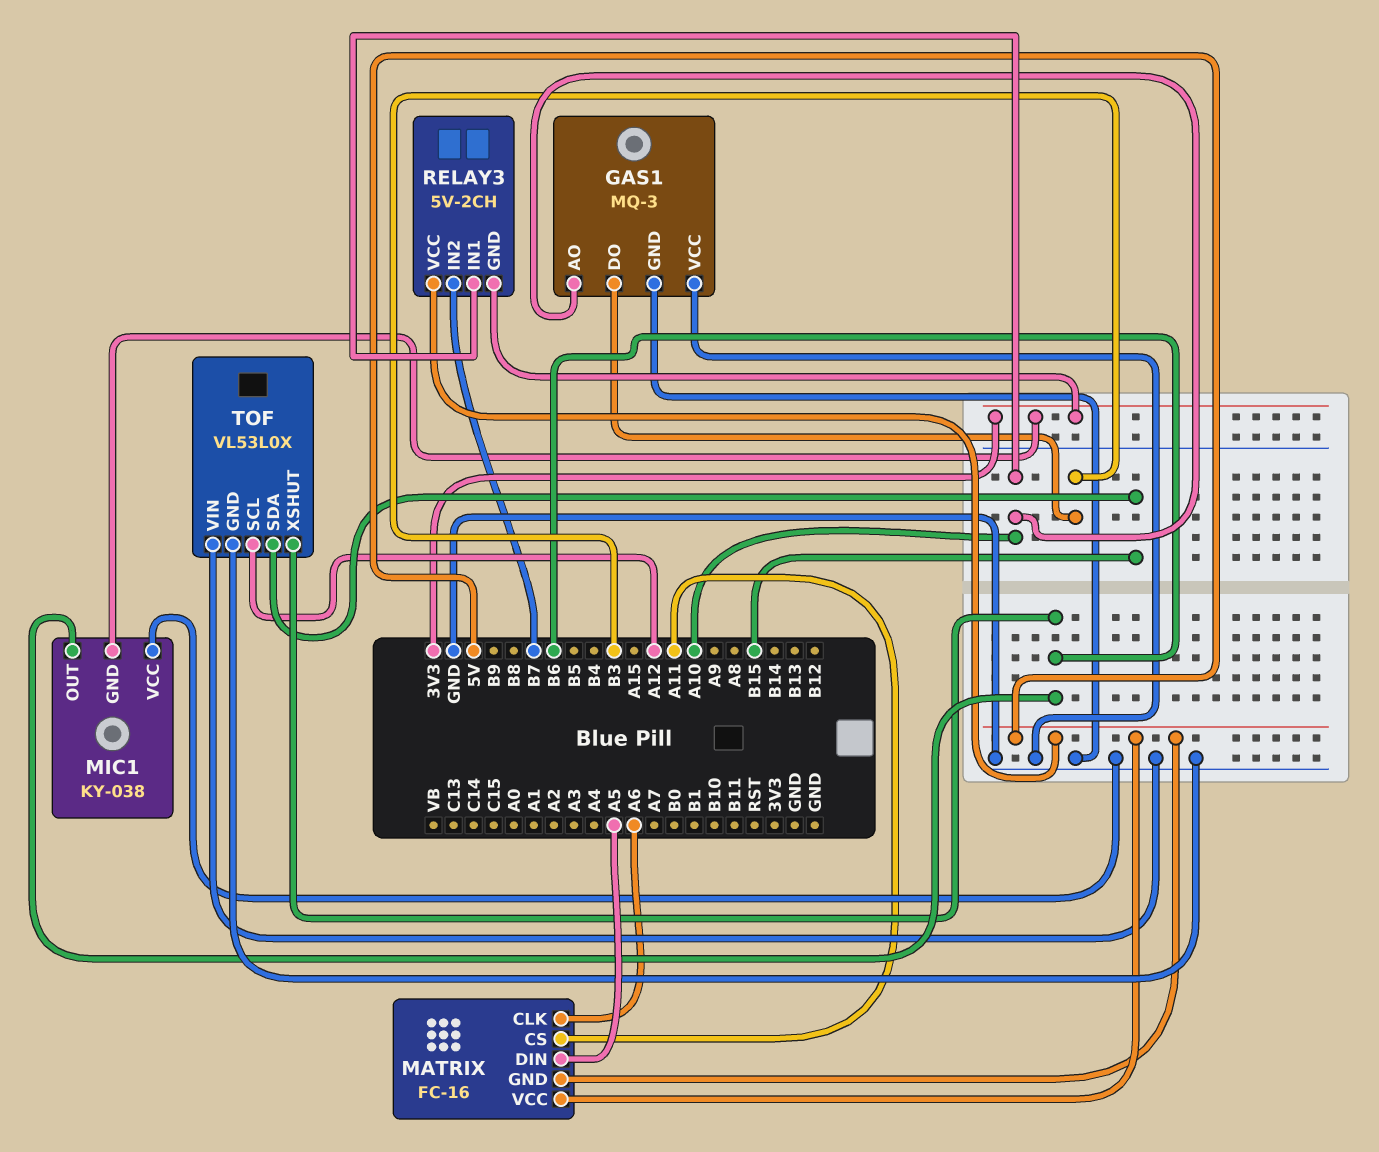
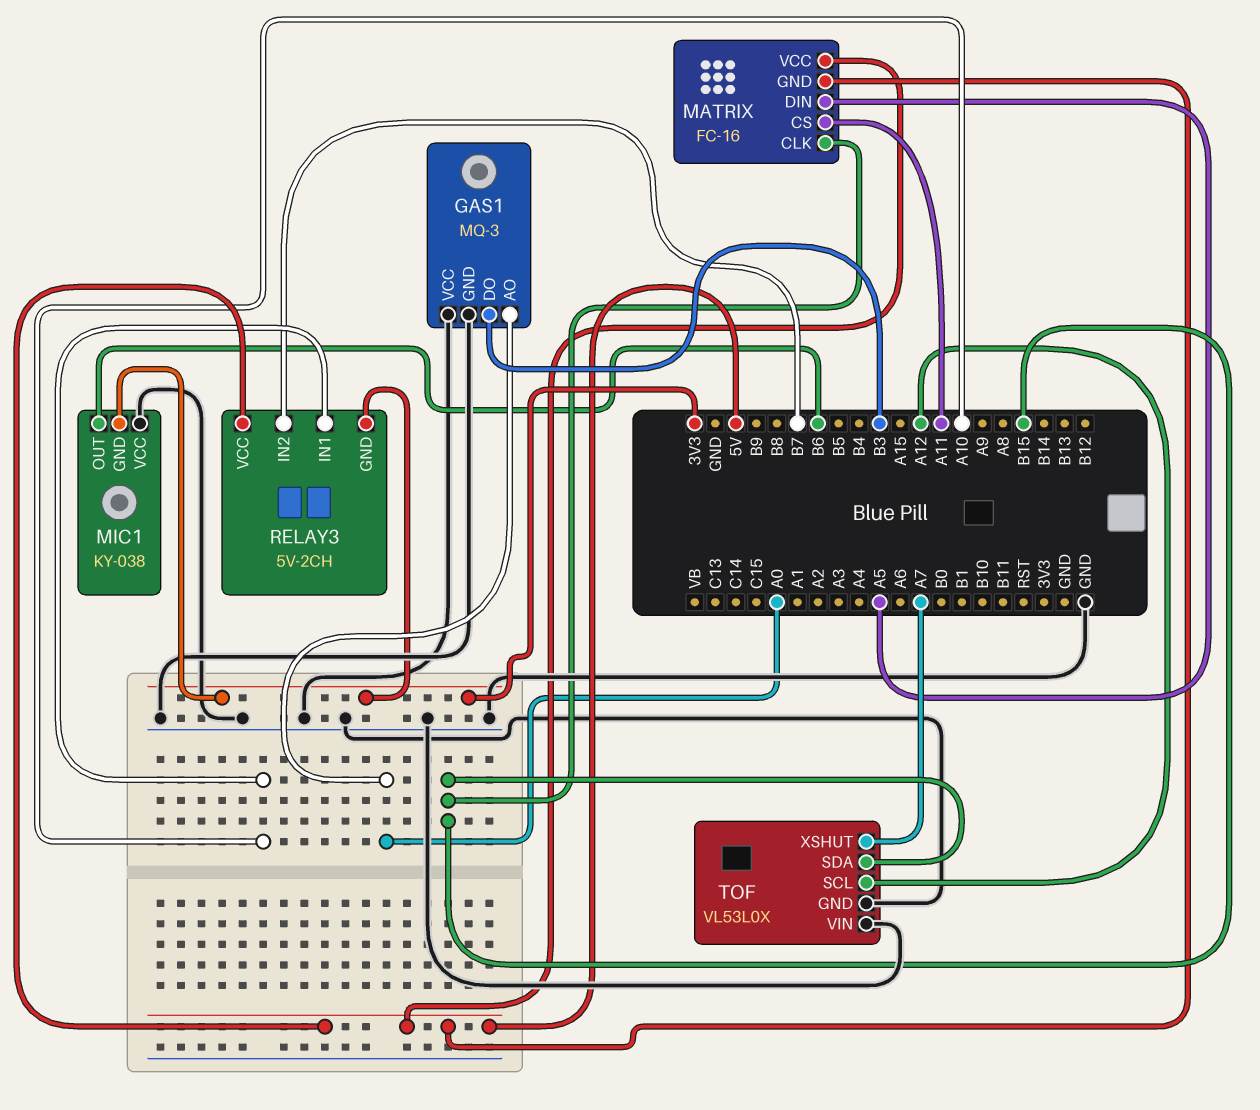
GAS1 pin AO: A10 -> A0
MATRIX pin CLK: A6 -> B15
TOF pin XSHUT: B6 -> A7

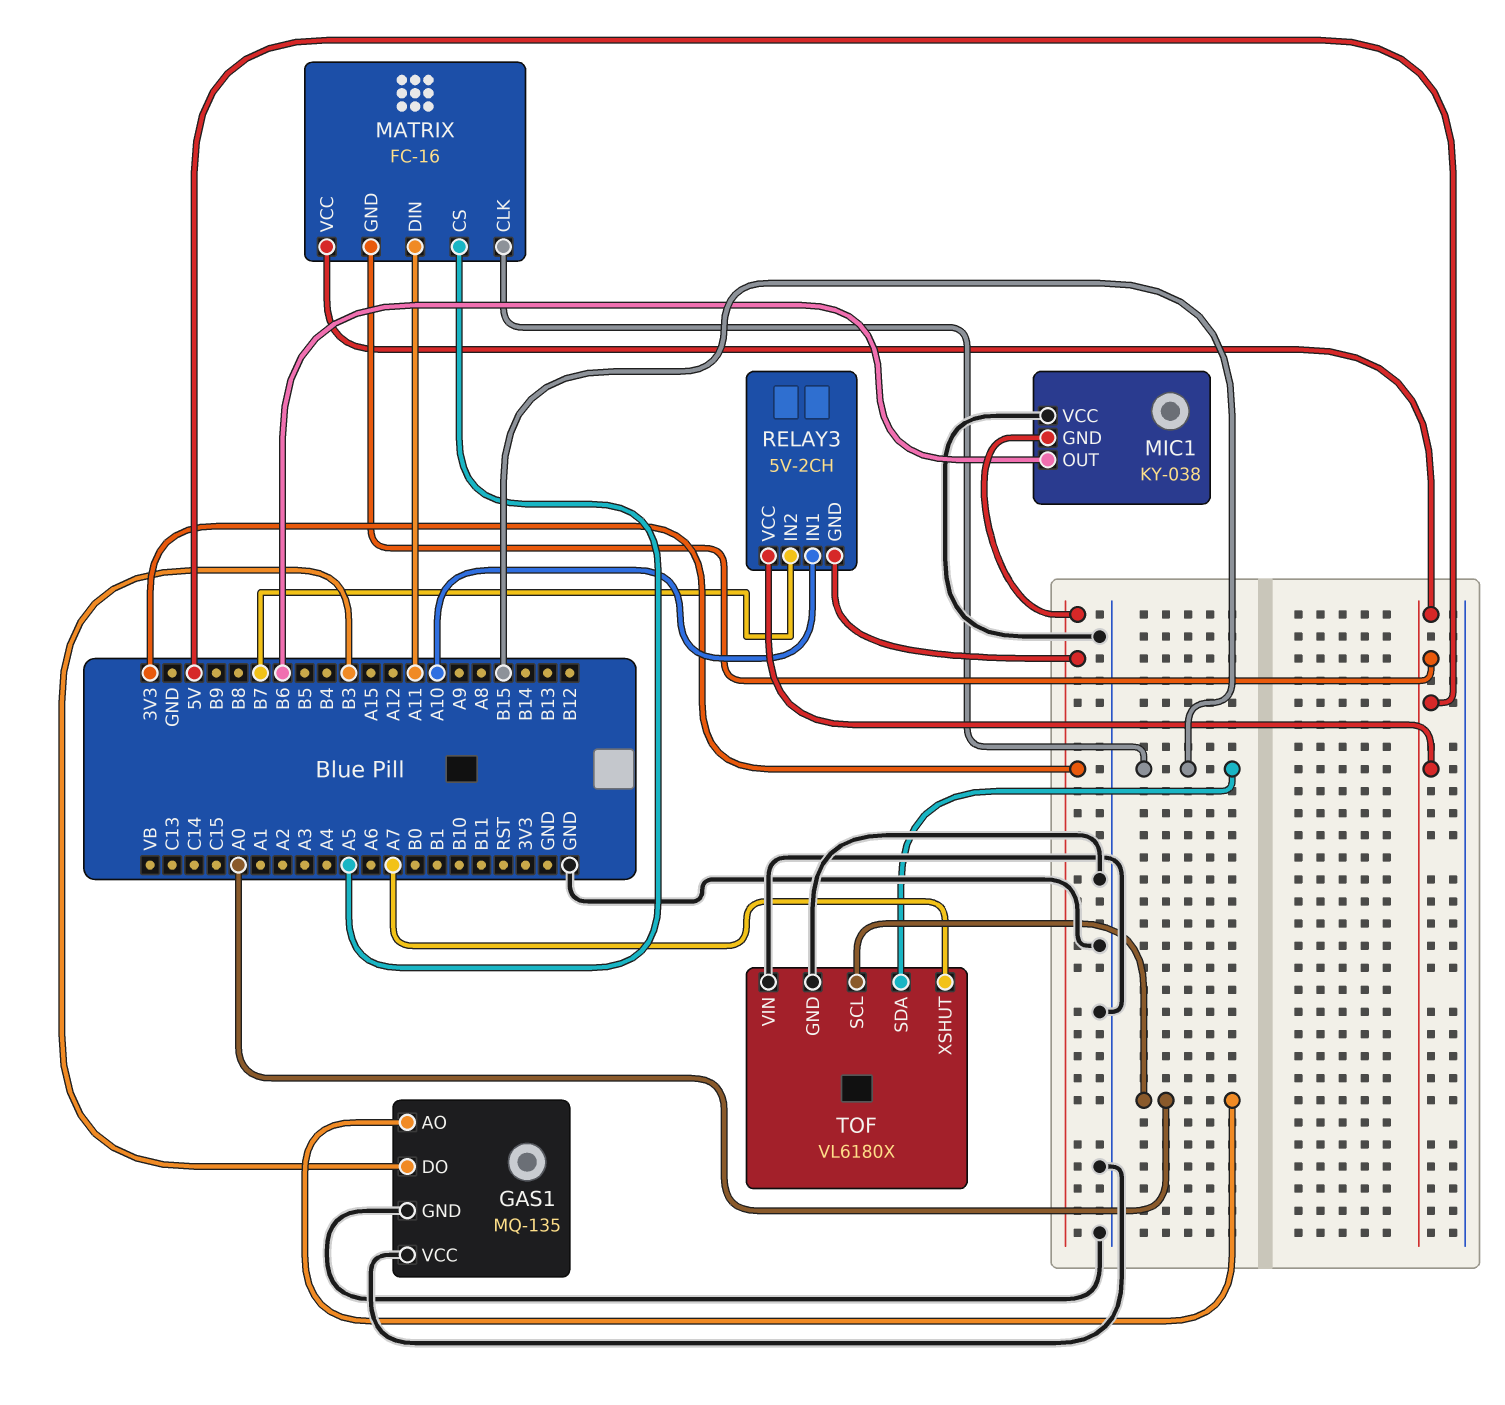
GAS1: MQ-3 -> MQ-135
MATRIX pin CS: A11 -> A5
MATRIX pin DIN: A5 -> A11
TOF: VL53L0X -> VL6180X
TOF pin SCL: A12 -> A0

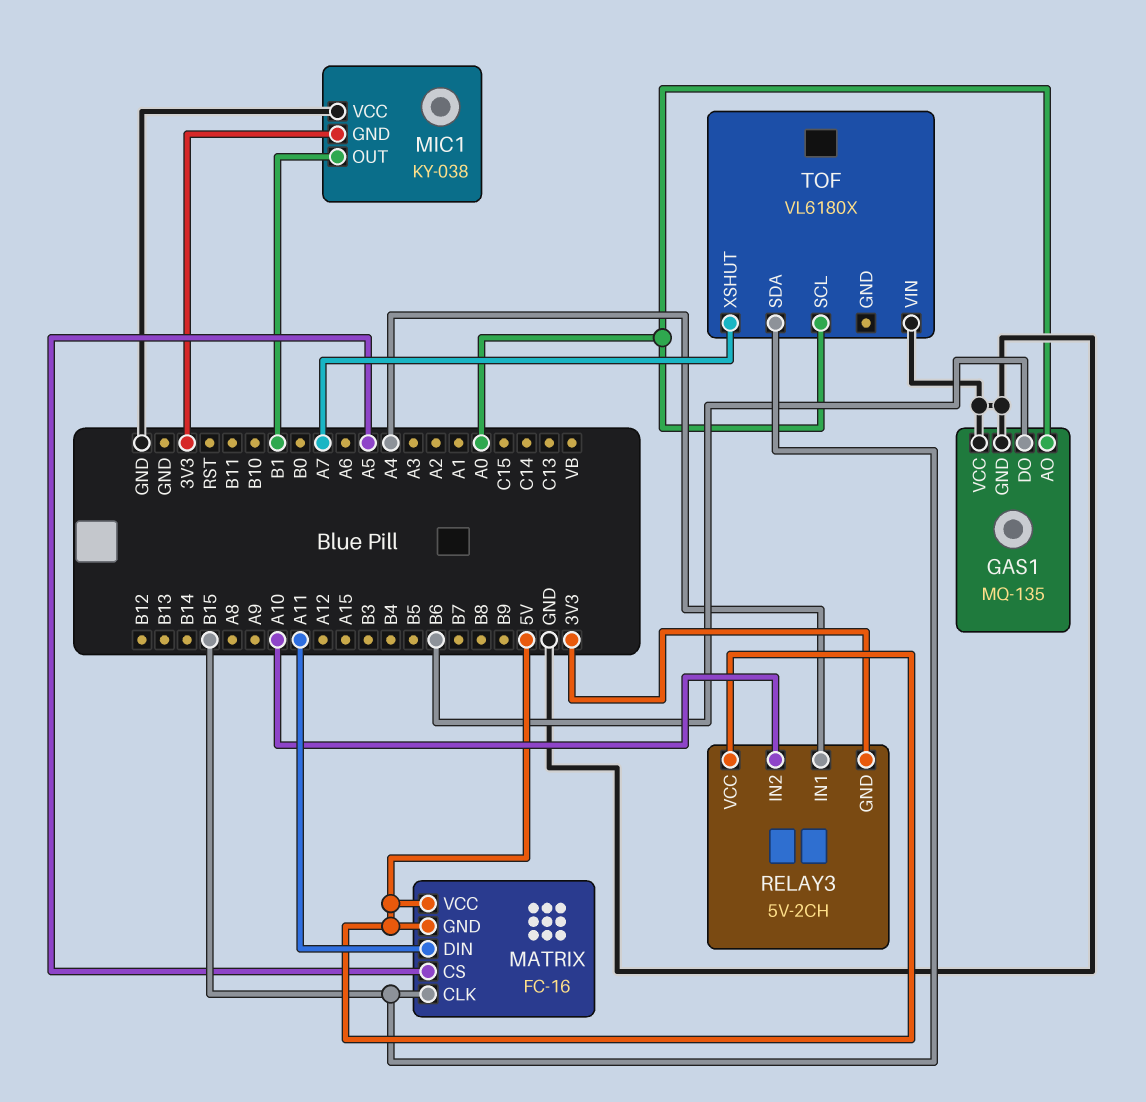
GAS1 pin DO: B3 -> B6
MIC1 pin OUT: B6 -> B1
RELAY3 pin IN1: A10 -> A4
RELAY3 pin IN2: B7 -> A10
TOF pin GND: GND -> none

